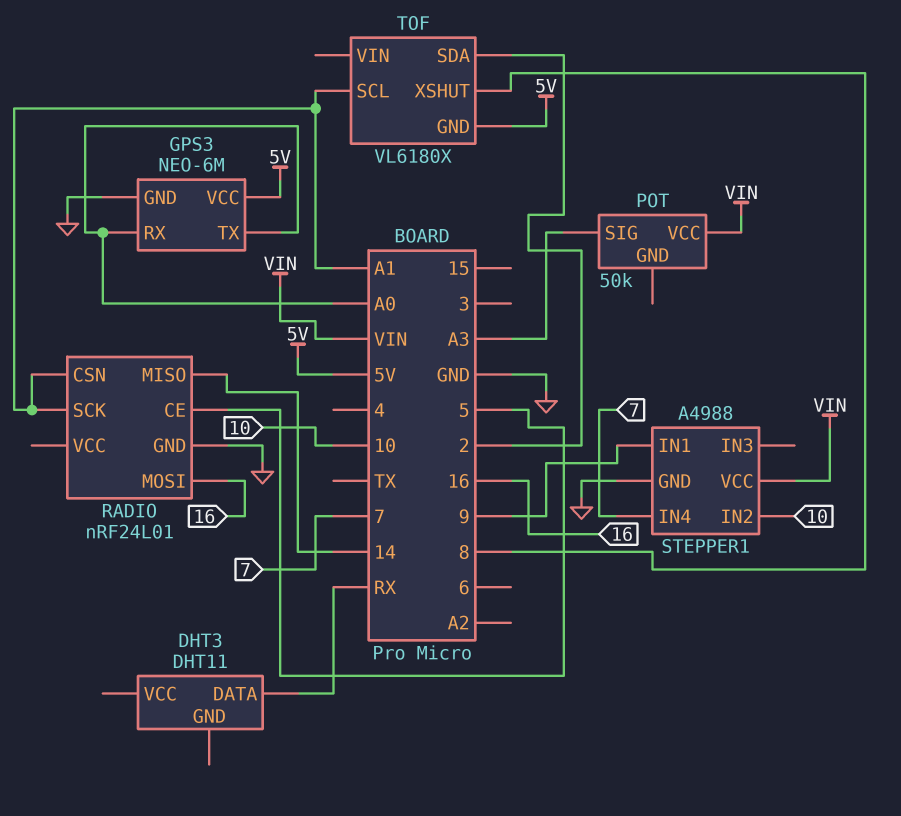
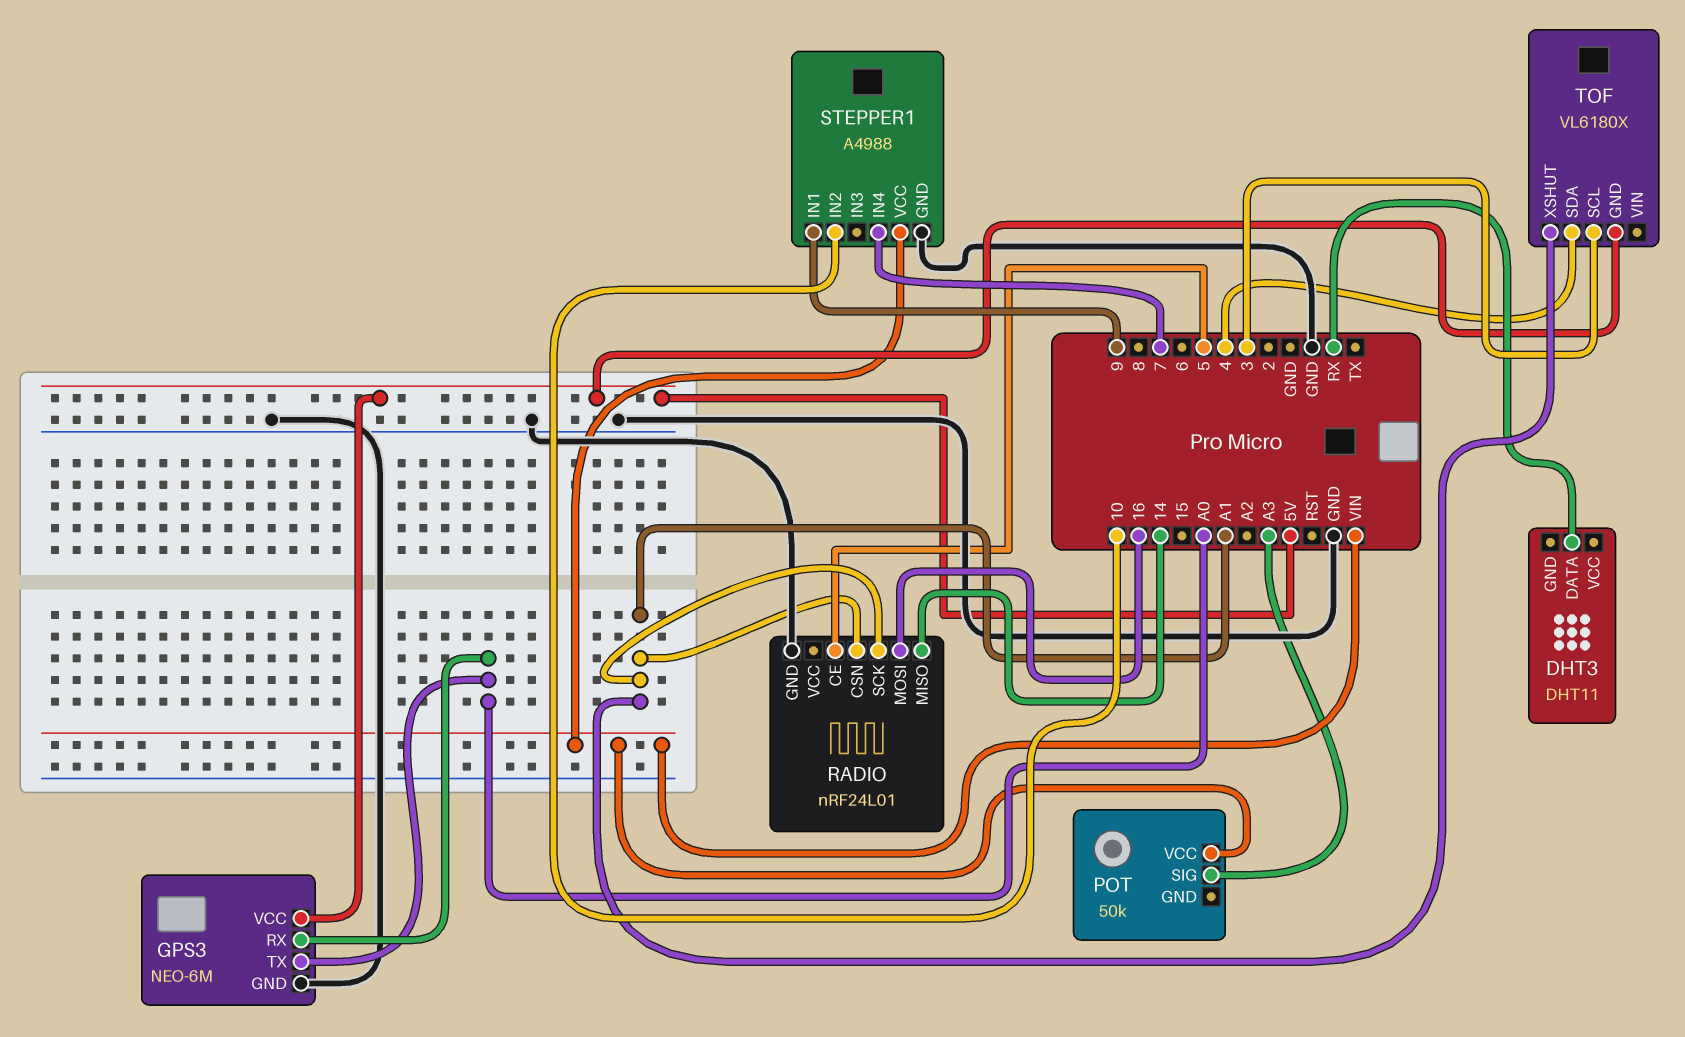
TOF pin SCL: A1 -> 3
TOF pin SDA: 2 -> 4
TOF pin XSHUT: 8 -> A1

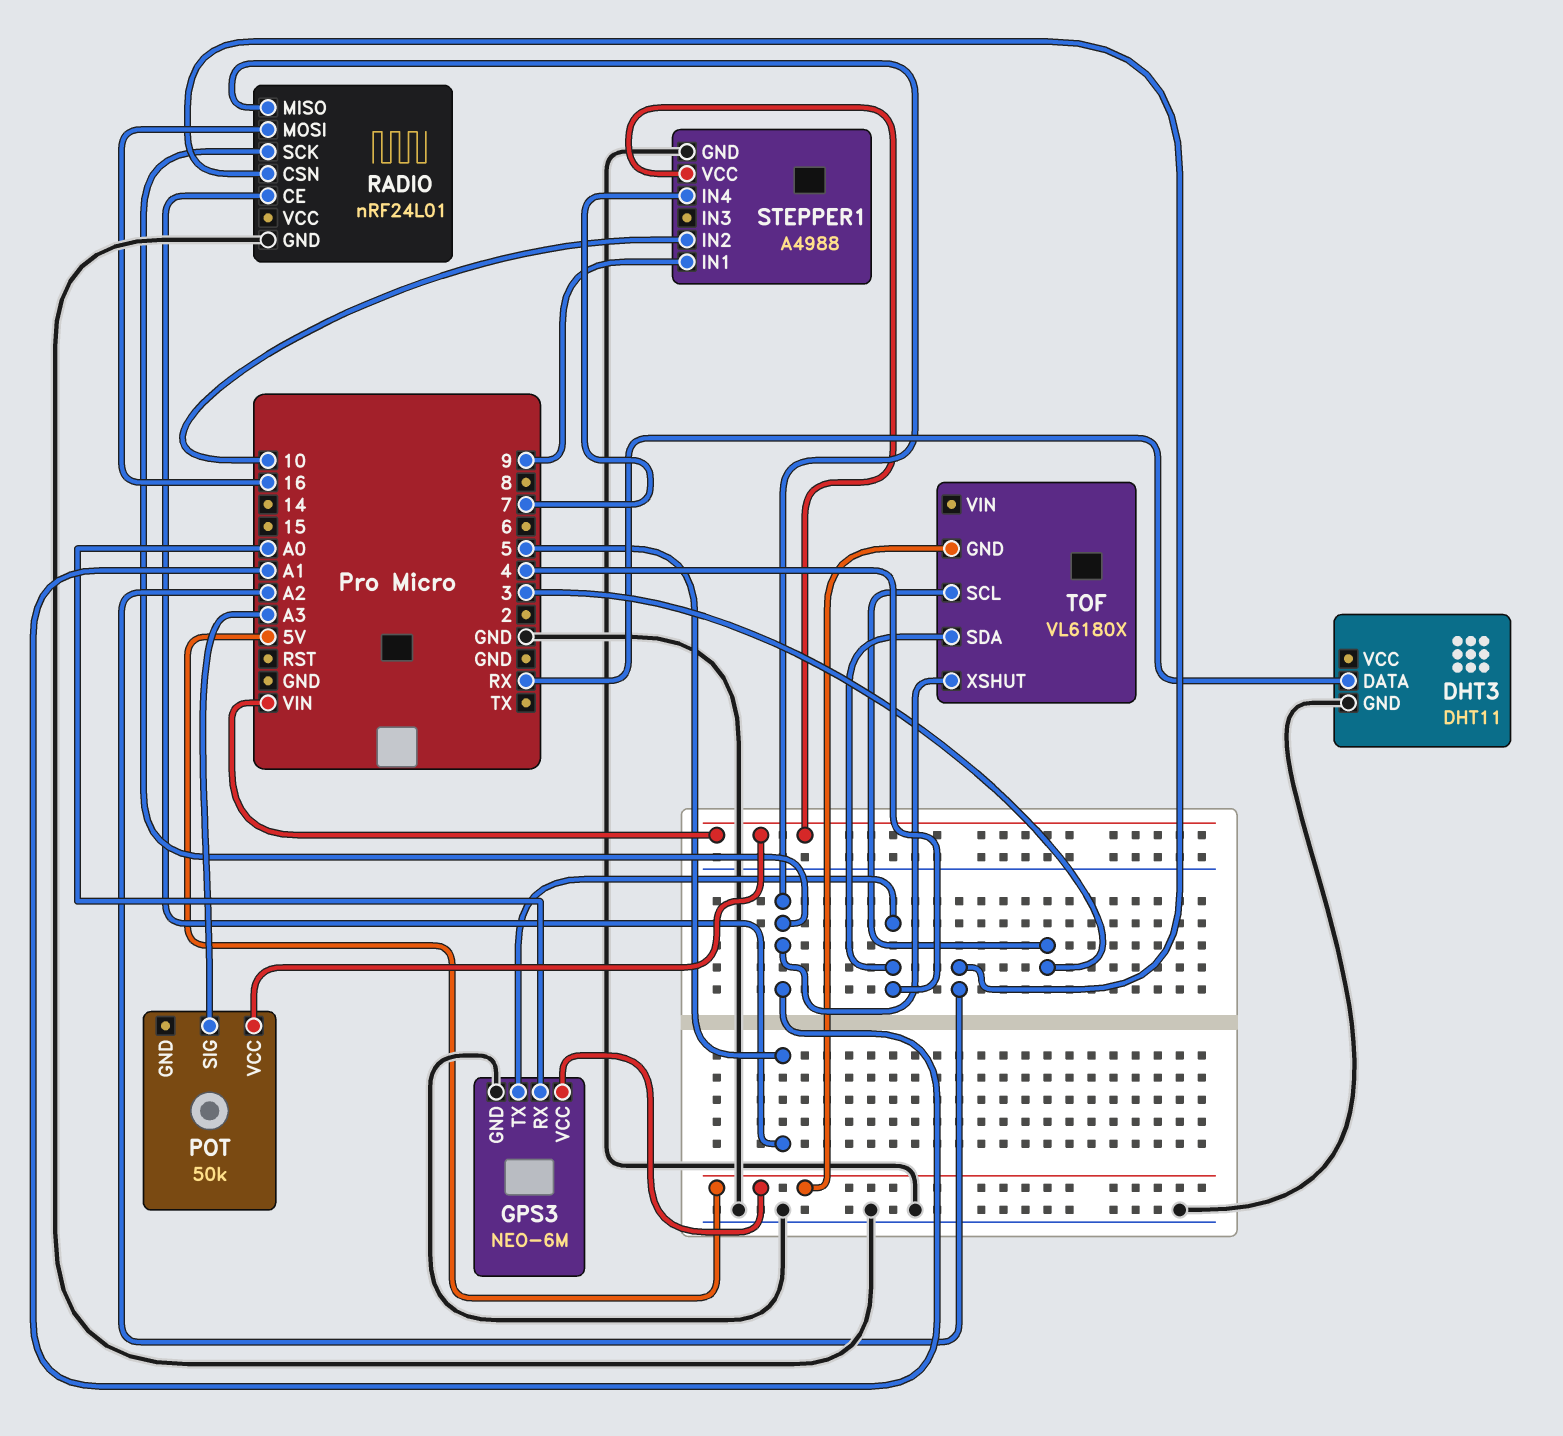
DHT3 pin GND: none -> GND
GPS3 pin TX: A0 -> 4
RADIO pin CSN: A1 -> A2
RADIO pin MISO: 14 -> A1

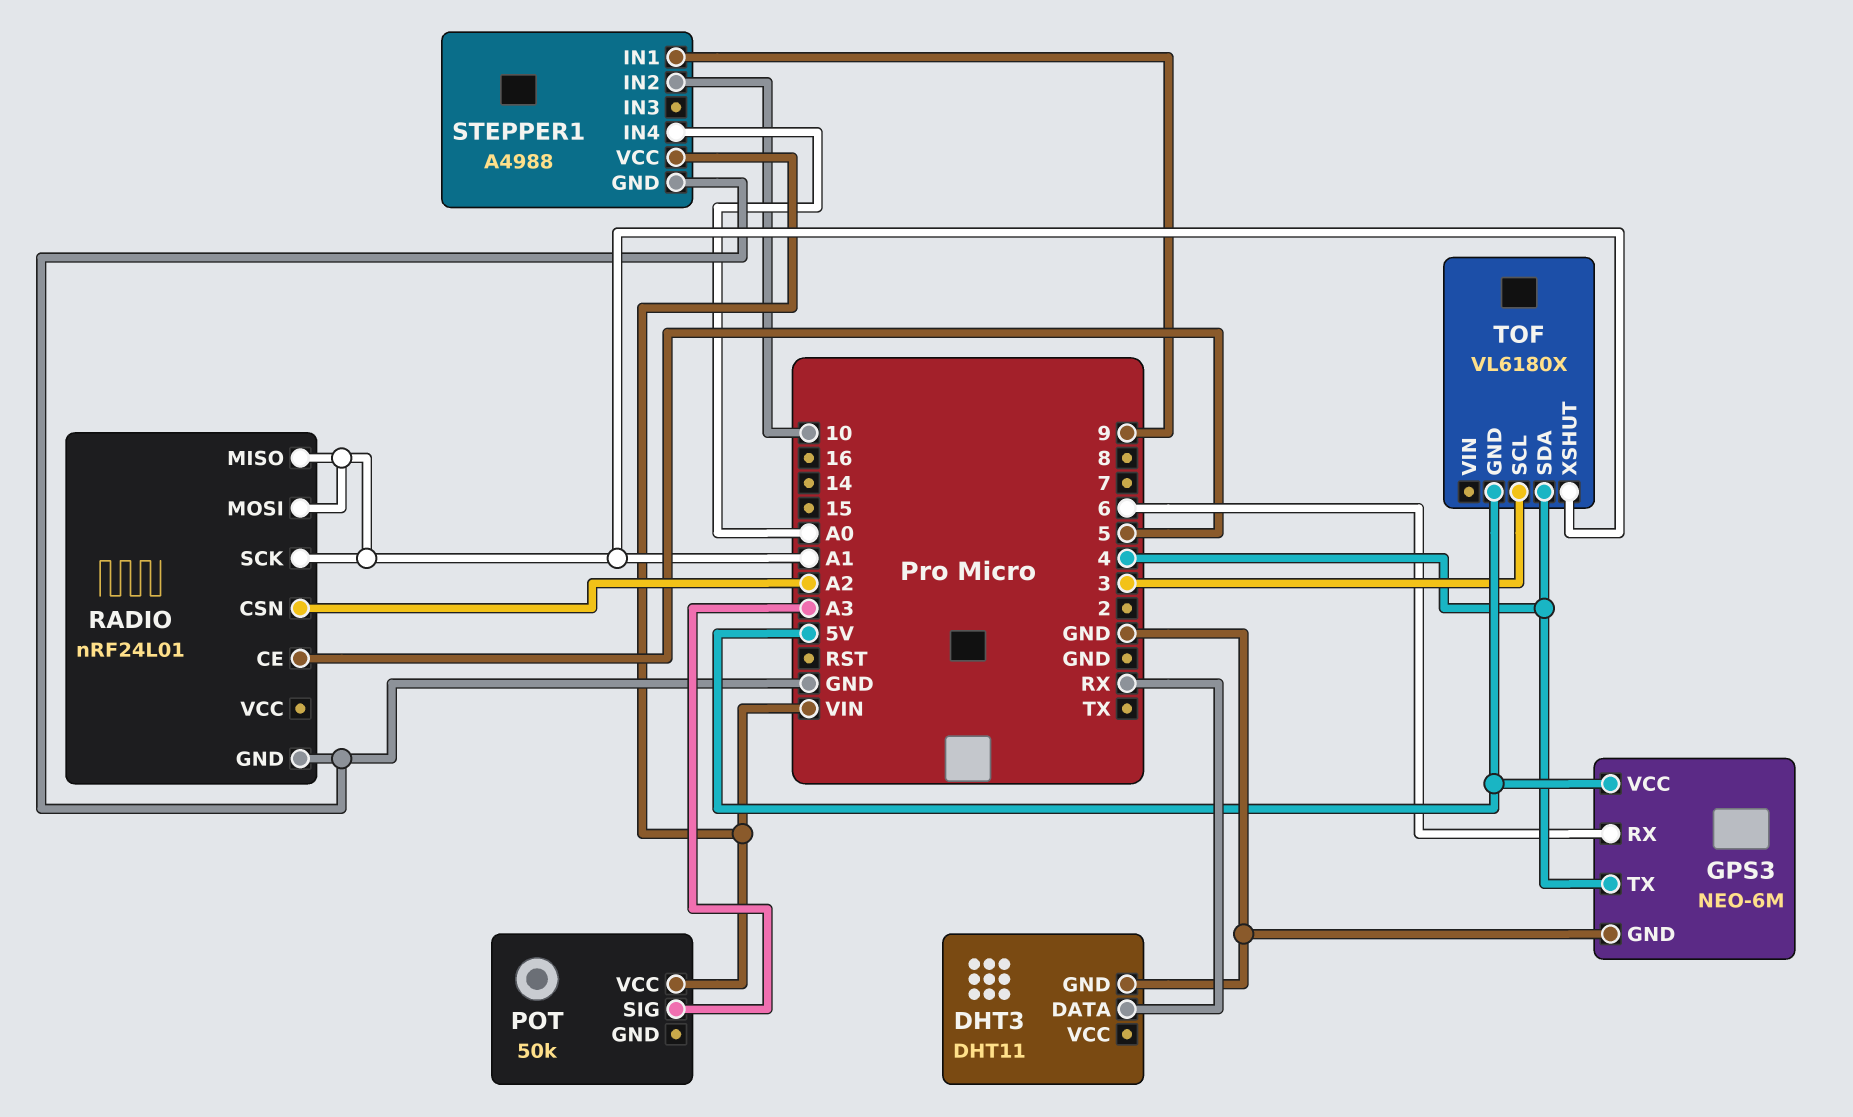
GPS3 pin RX: A0 -> 6
RADIO pin MOSI: 16 -> A1
STEPPER1 pin IN4: 7 -> A0

